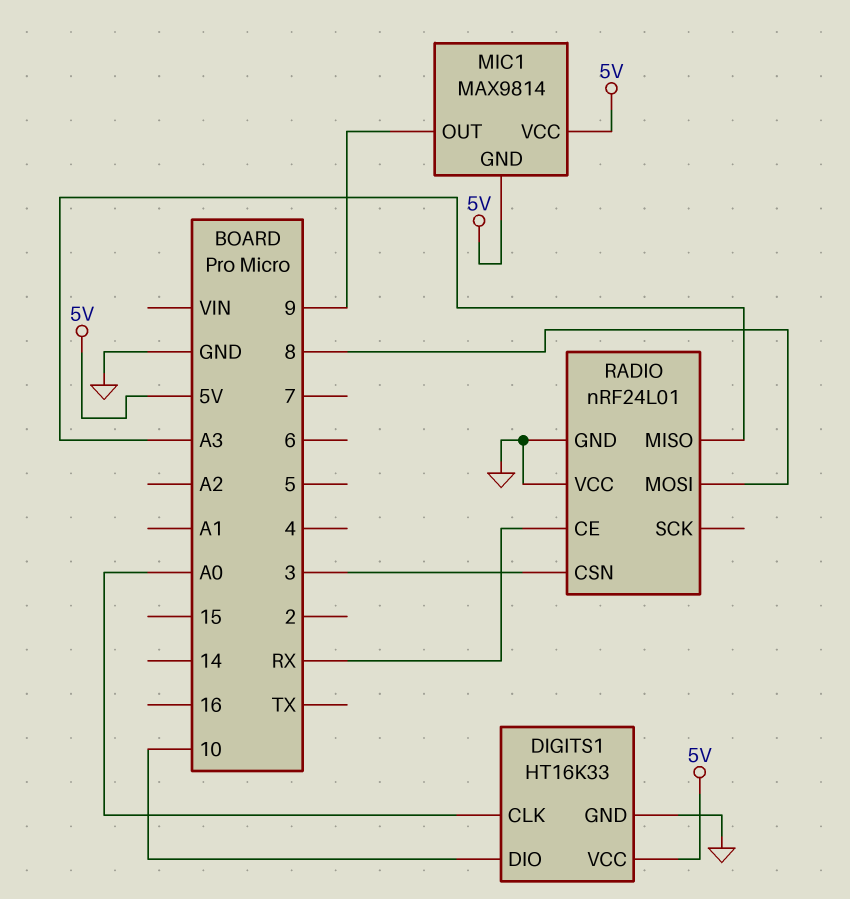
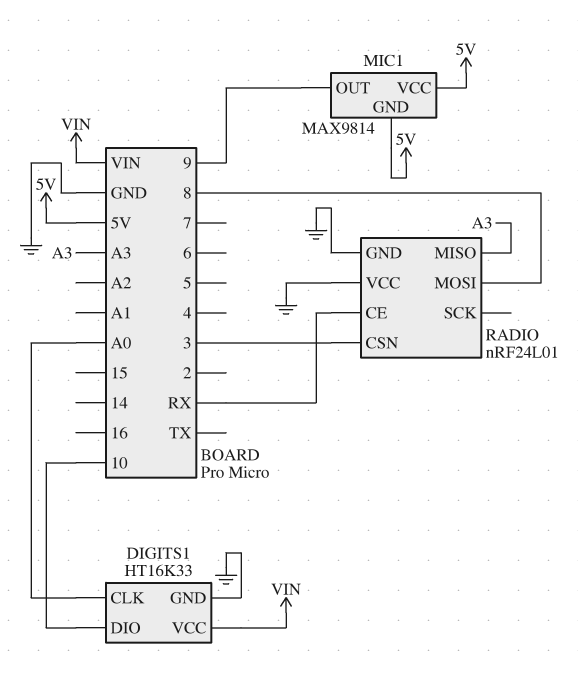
DIGITS1 pin VCC: 5V -> VIN

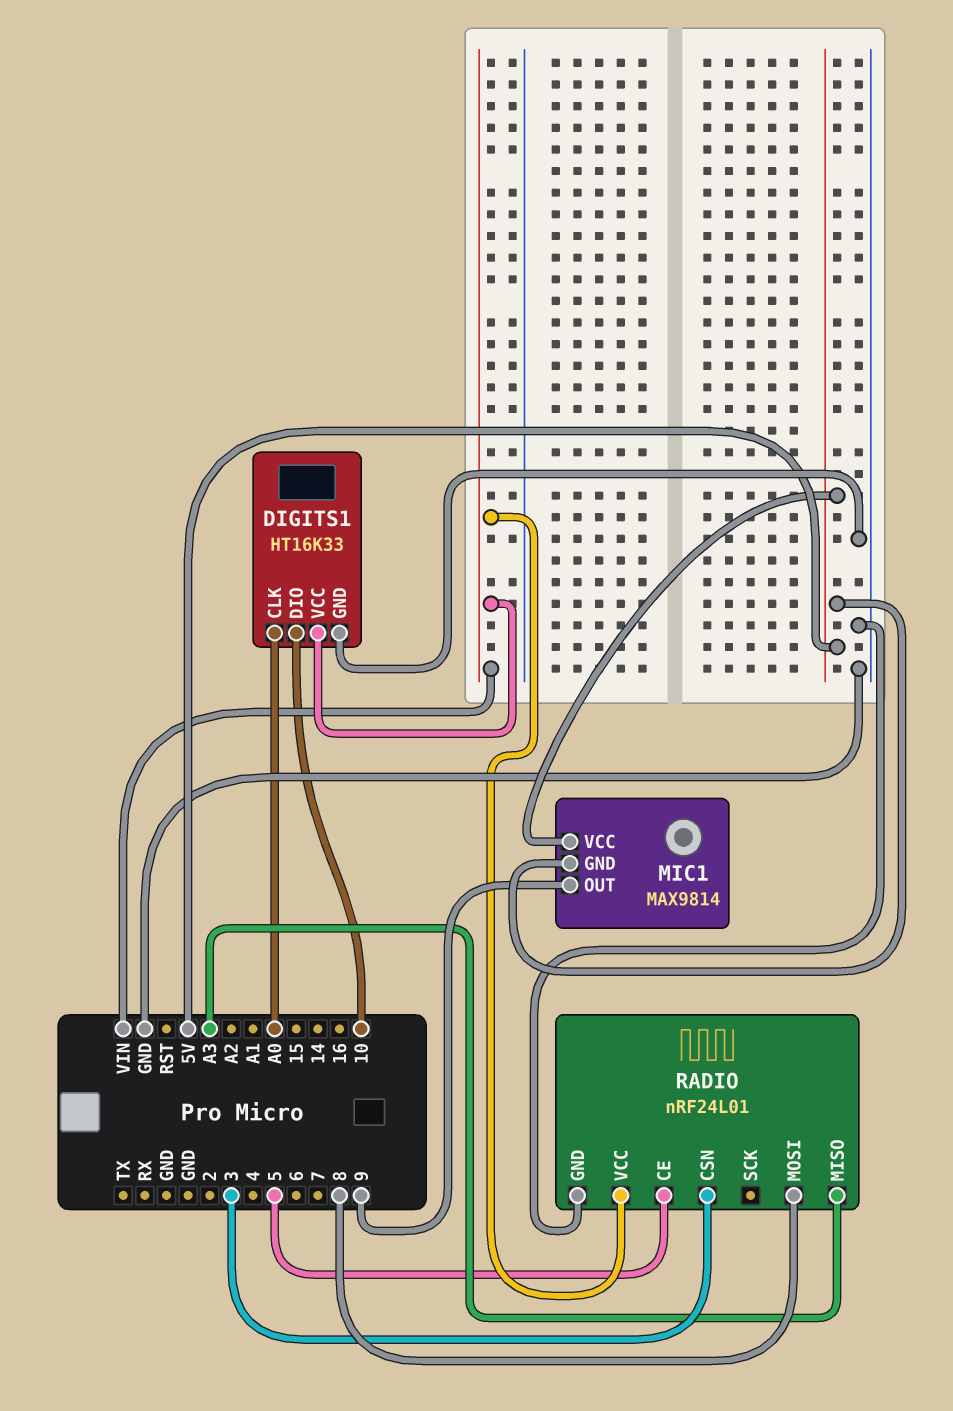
RADIO pin CE: RX -> 5
RADIO pin VCC: GND -> VIN

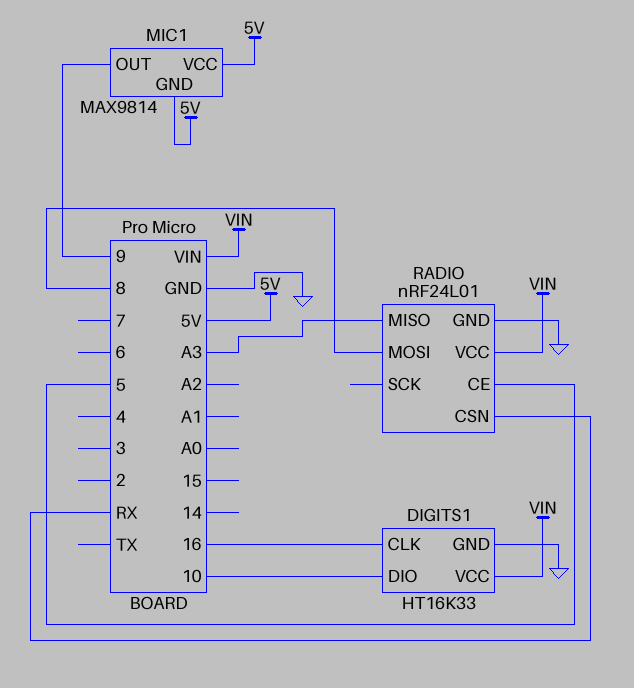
DIGITS1 pin CLK: A0 -> 16
RADIO pin CSN: 3 -> RX

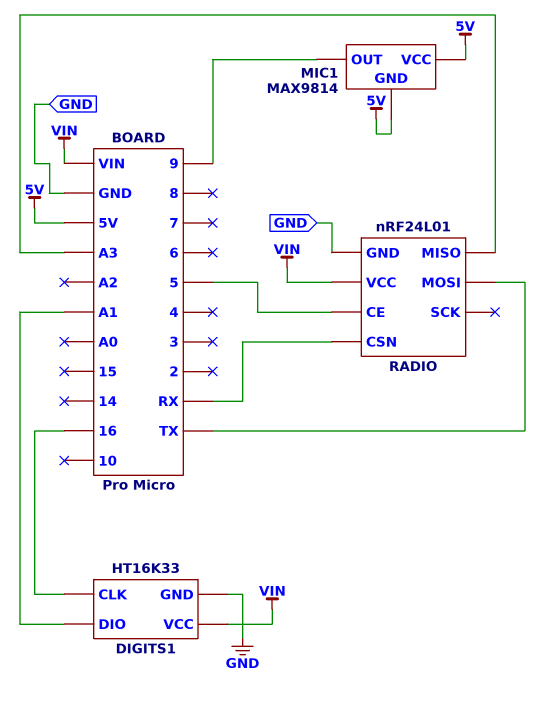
DIGITS1 pin DIO: 10 -> A1
RADIO pin MOSI: 8 -> TX

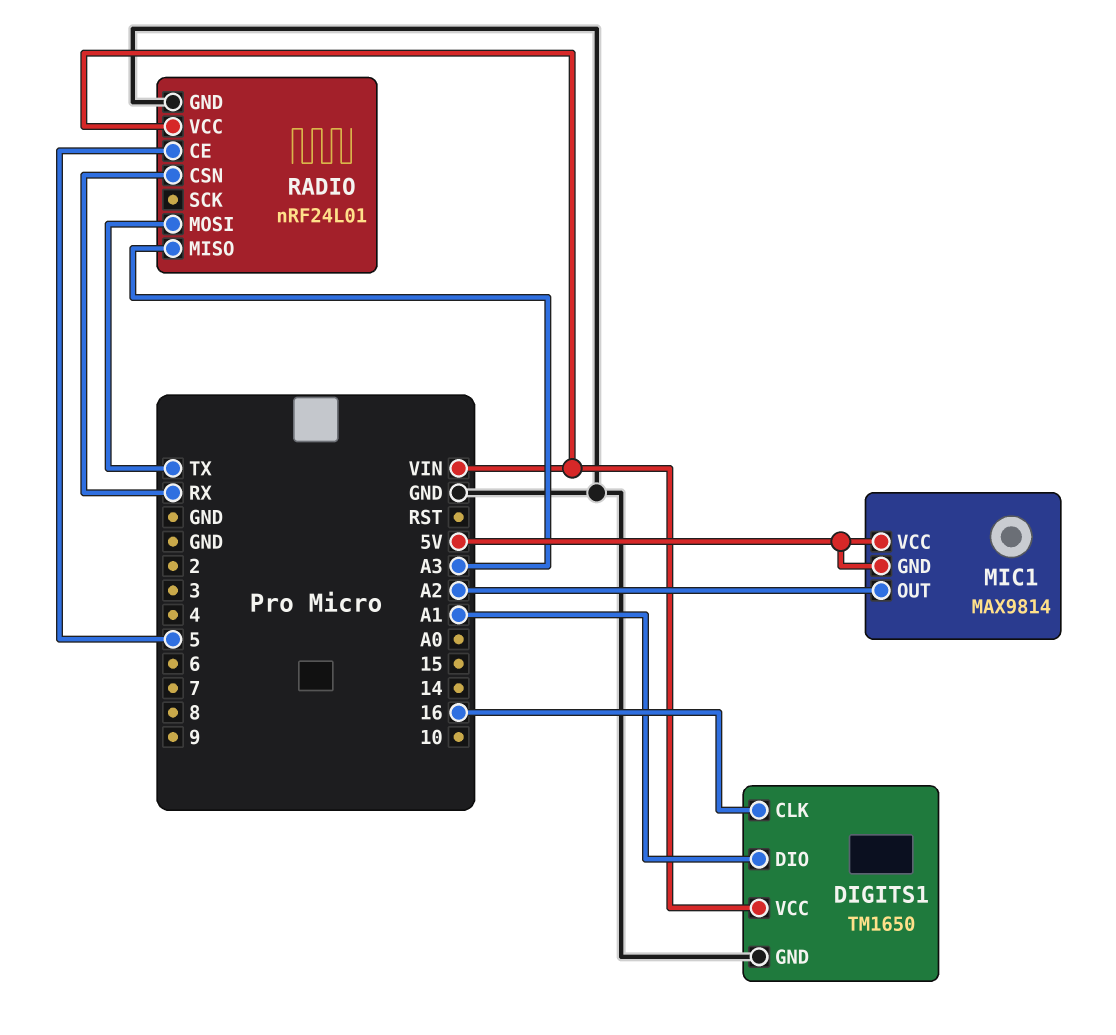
DIGITS1: HT16K33 -> TM1650
MIC1 pin OUT: 9 -> A2

